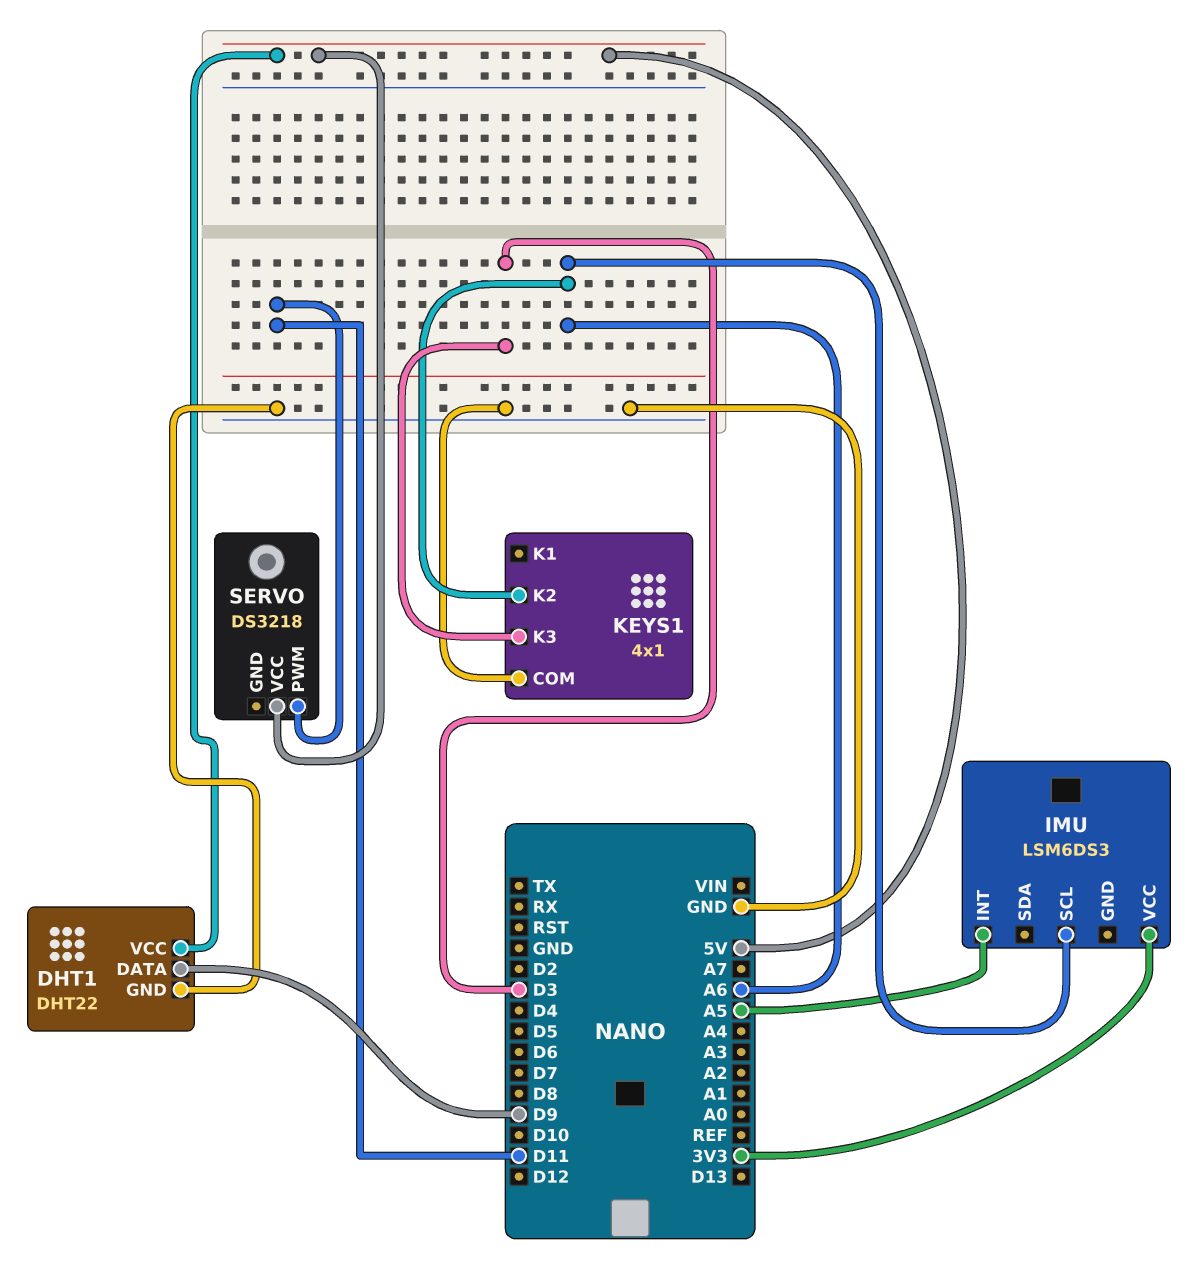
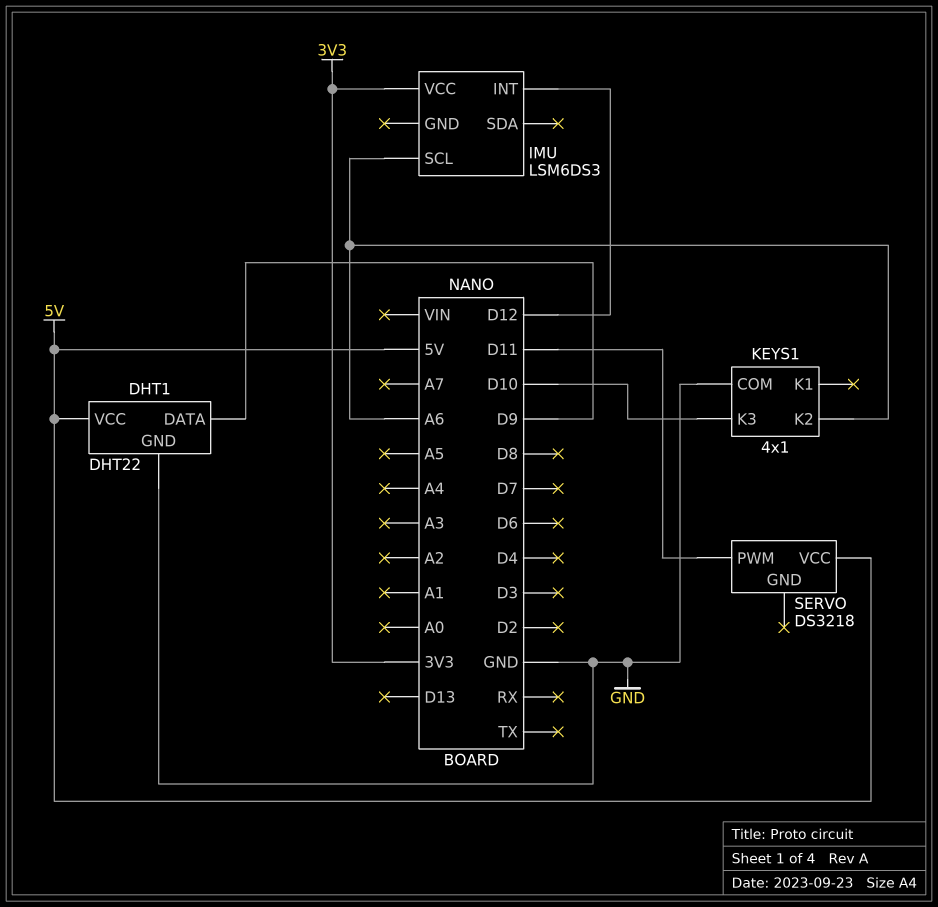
IMU pin INT: A5 -> D12
KEYS1 pin K3: D3 -> D10

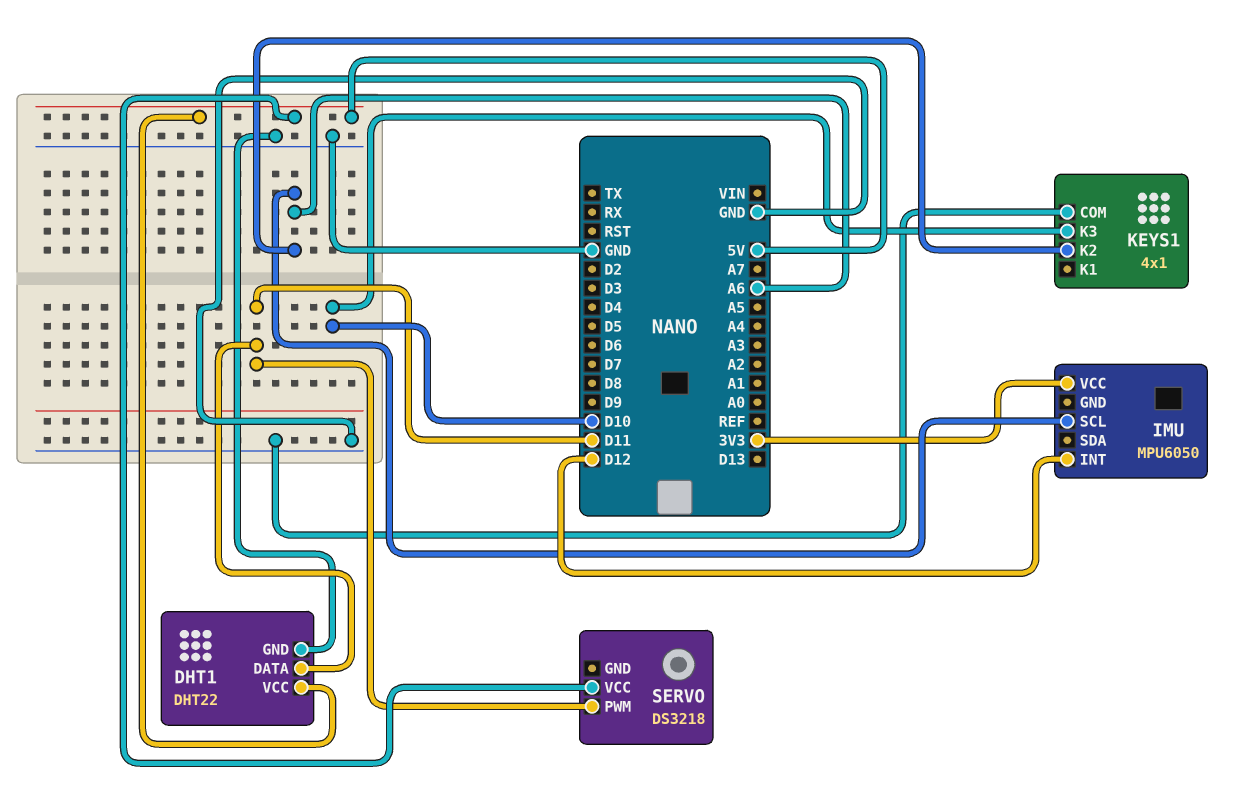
DHT1 pin DATA: D9 -> D11
IMU: LSM6DS3 -> MPU6050

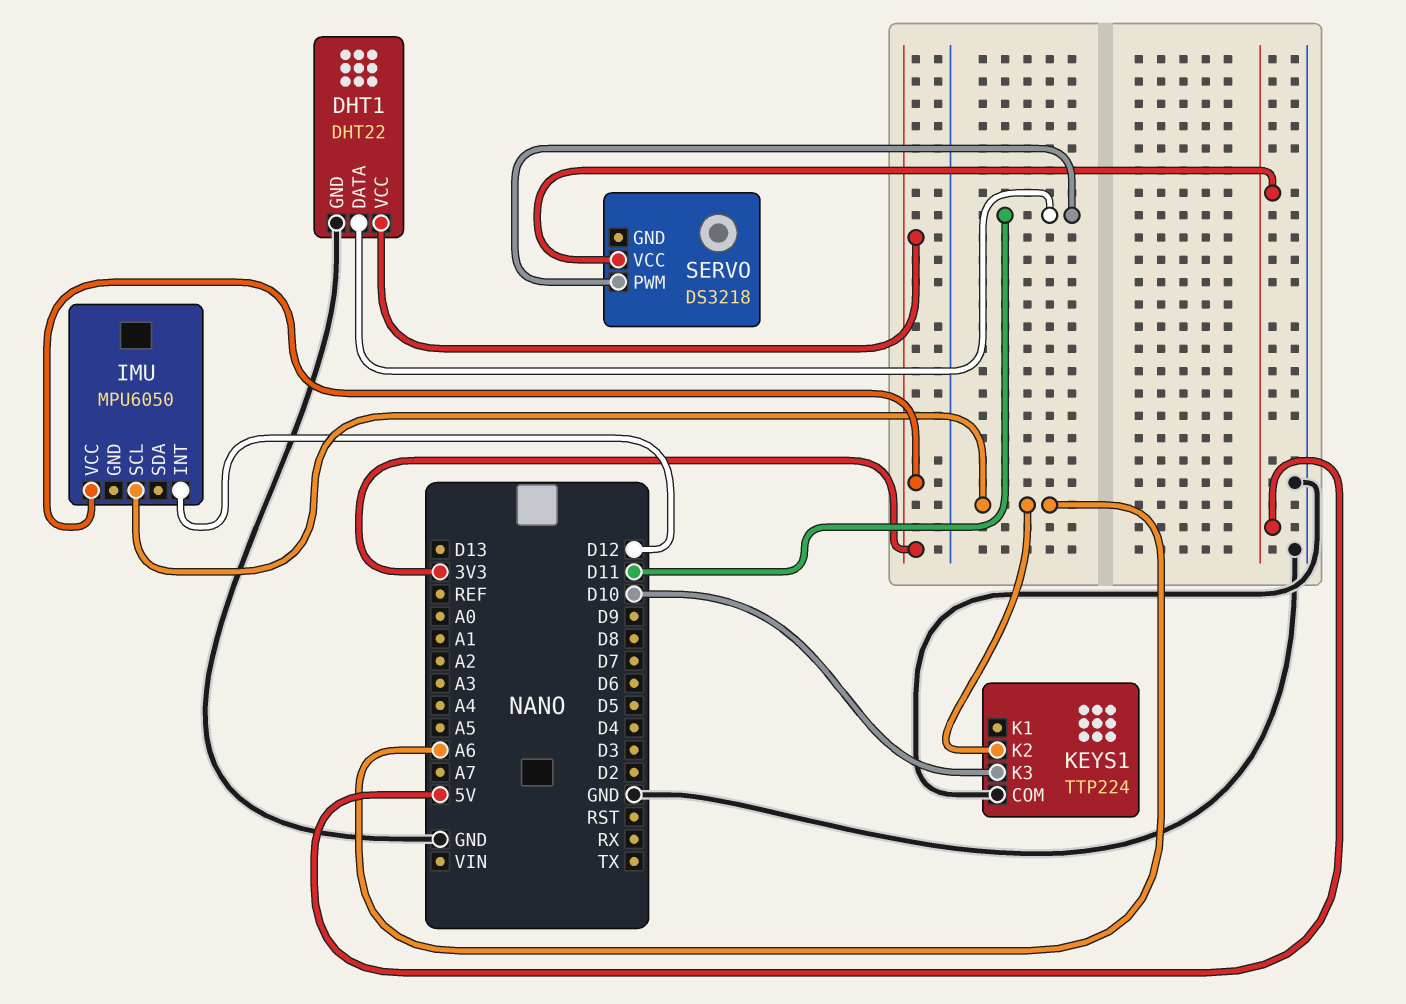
DHT1 pin VCC: 5V -> 3V3
KEYS1: 4x1 -> TTP224

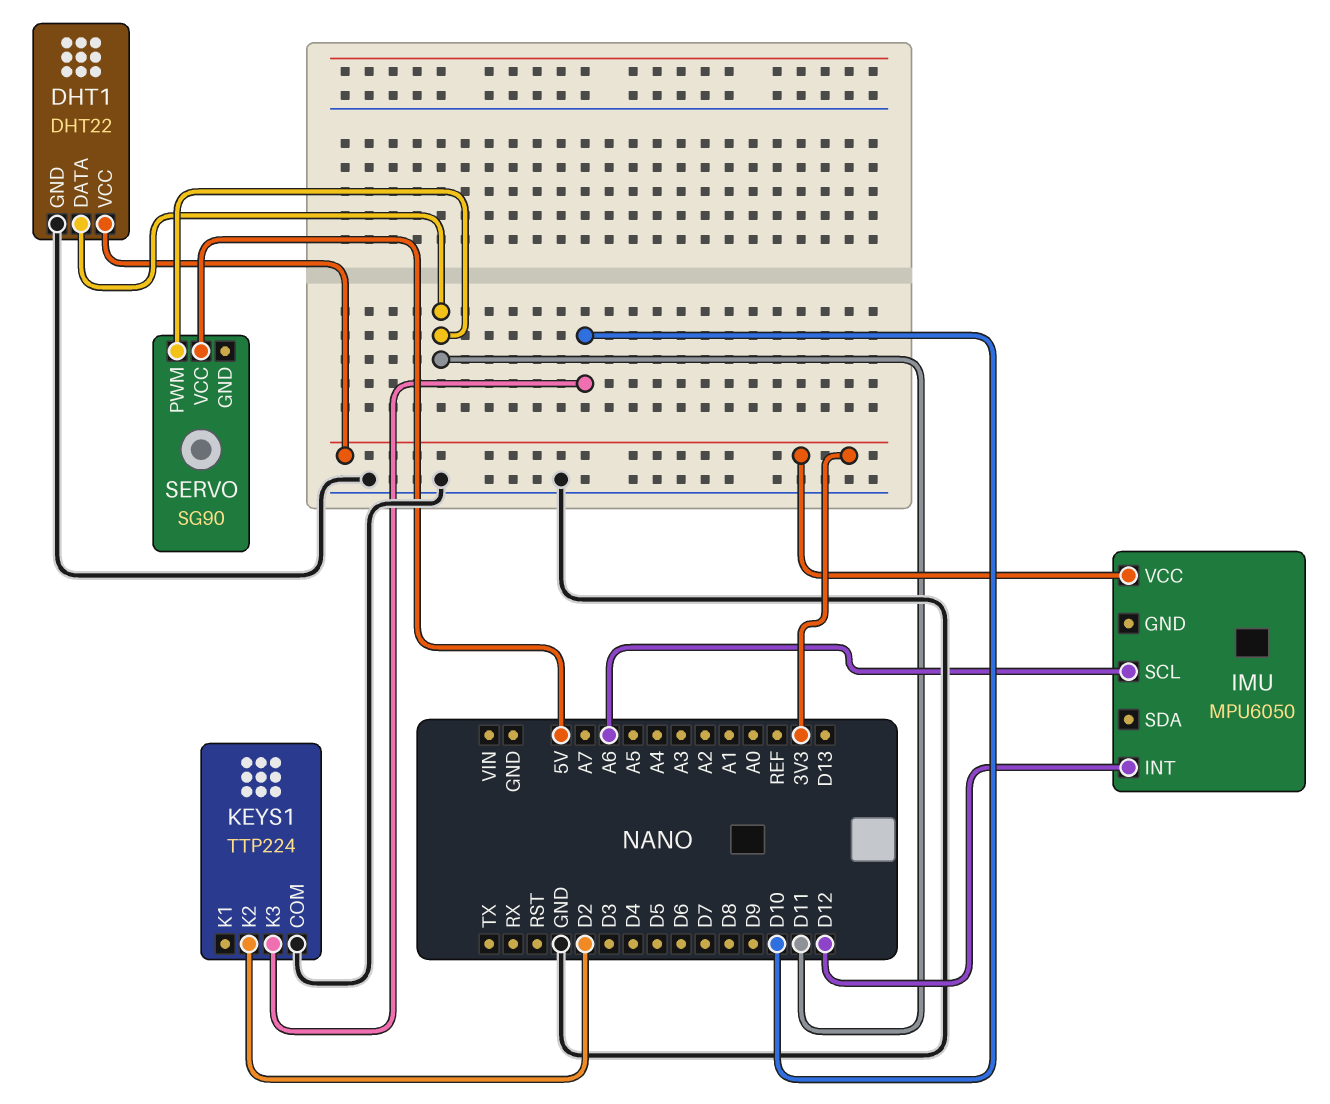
KEYS1 pin K2: A6 -> D2
SERVO: DS3218 -> SG90

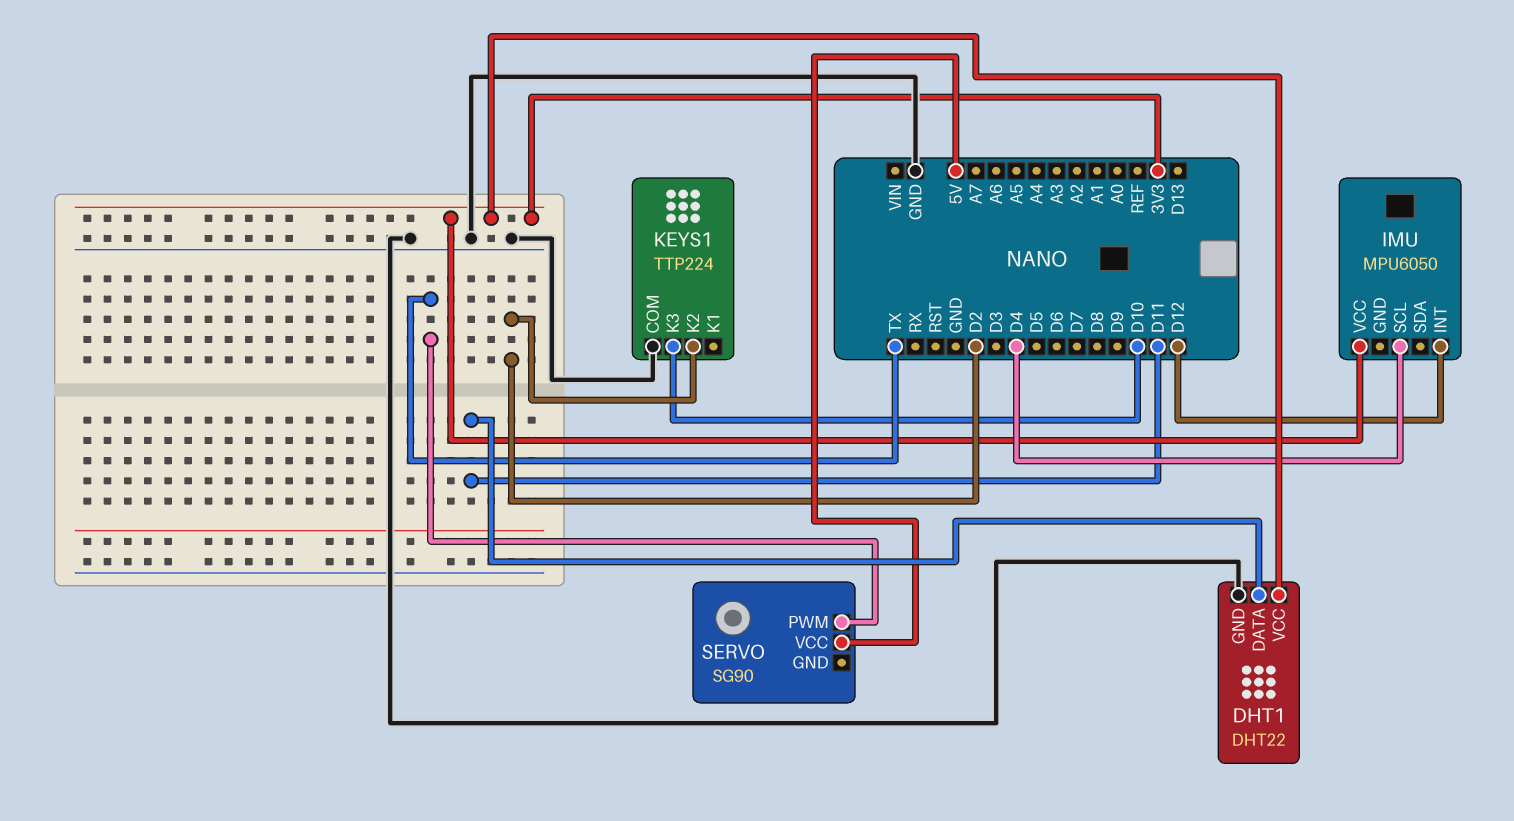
IMU pin SCL: A6 -> D4
SERVO pin PWM: D11 -> TX

